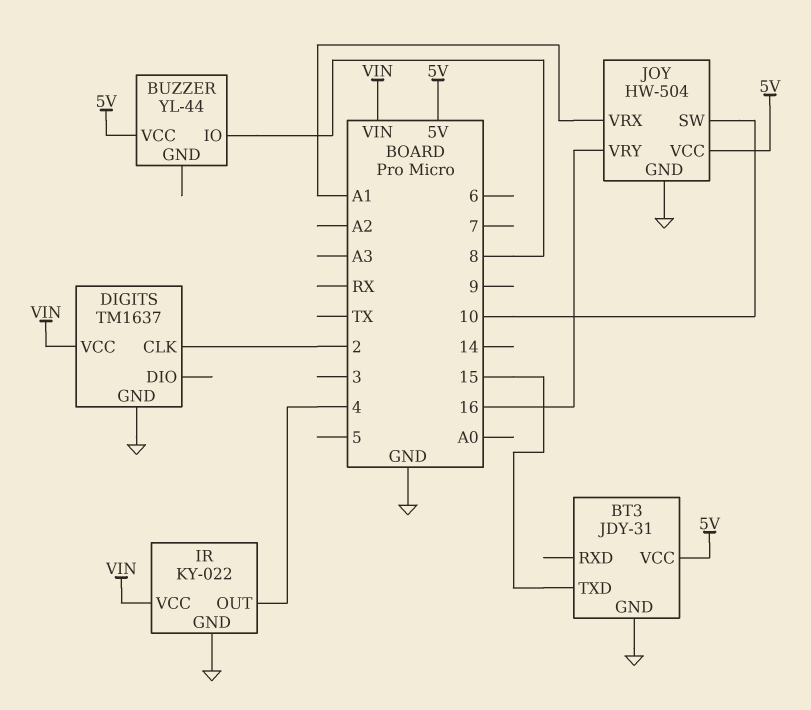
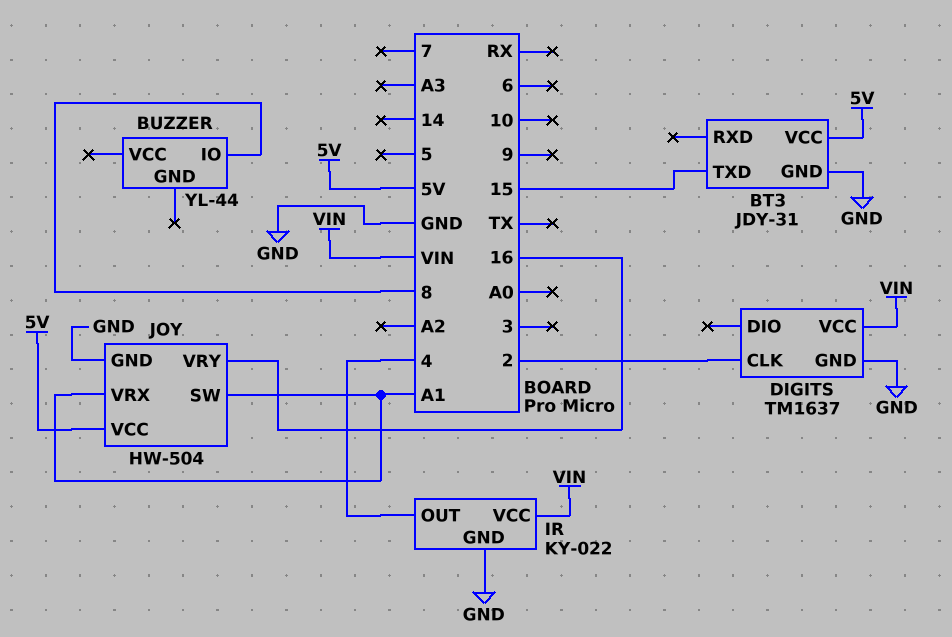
BUZZER pin VCC: 5V -> none
JOY pin SW: 10 -> A1

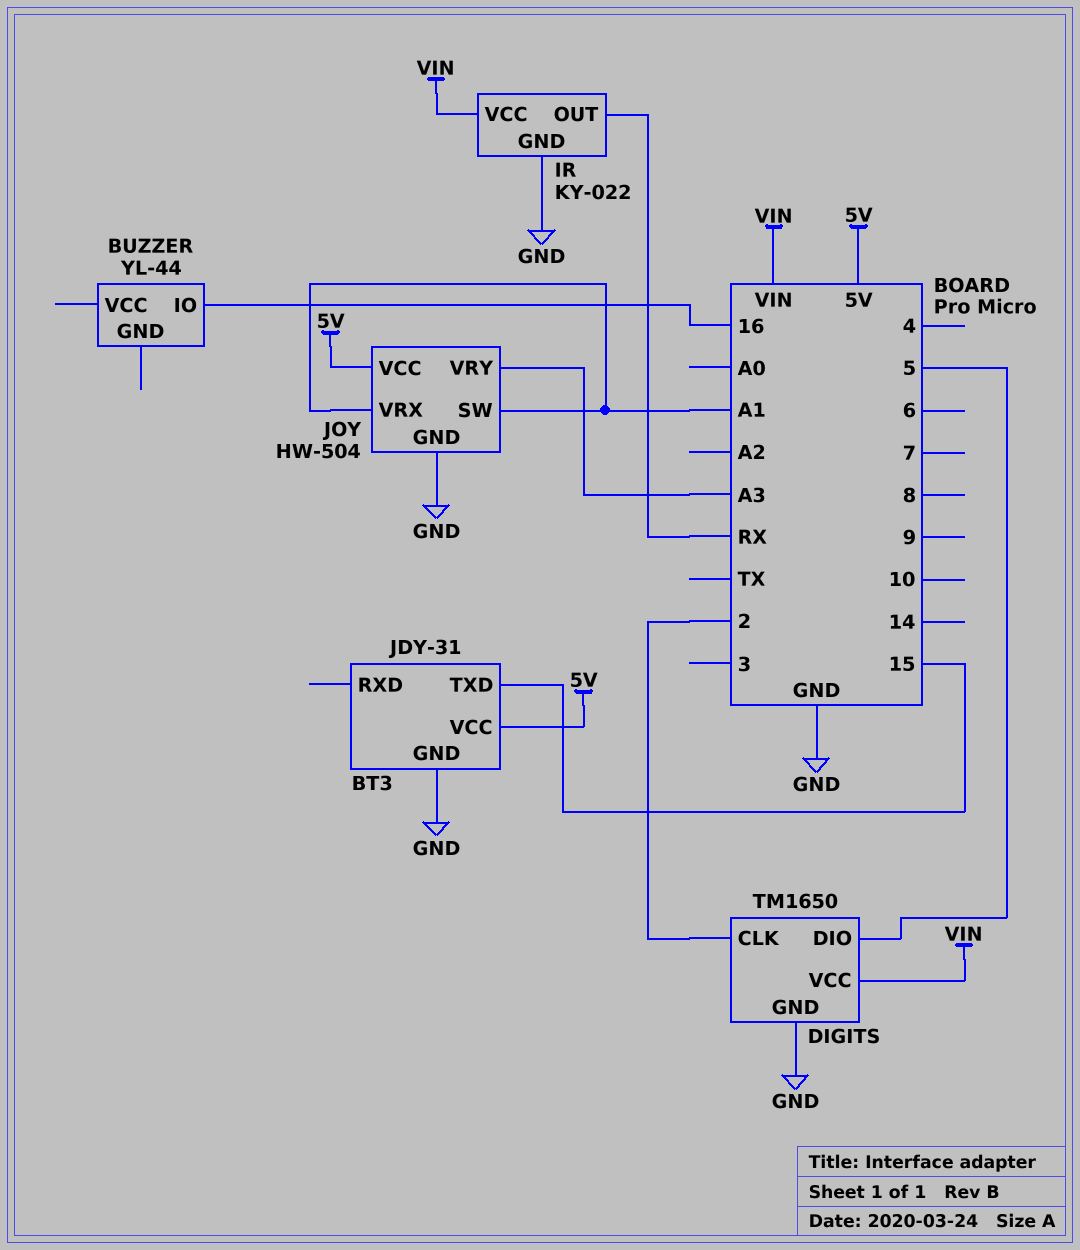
BUZZER pin IO: 8 -> 16
DIGITS: TM1637 -> TM1650
DIGITS pin DIO: none -> 5
IR pin OUT: 4 -> RX
JOY pin VRY: 16 -> A3

